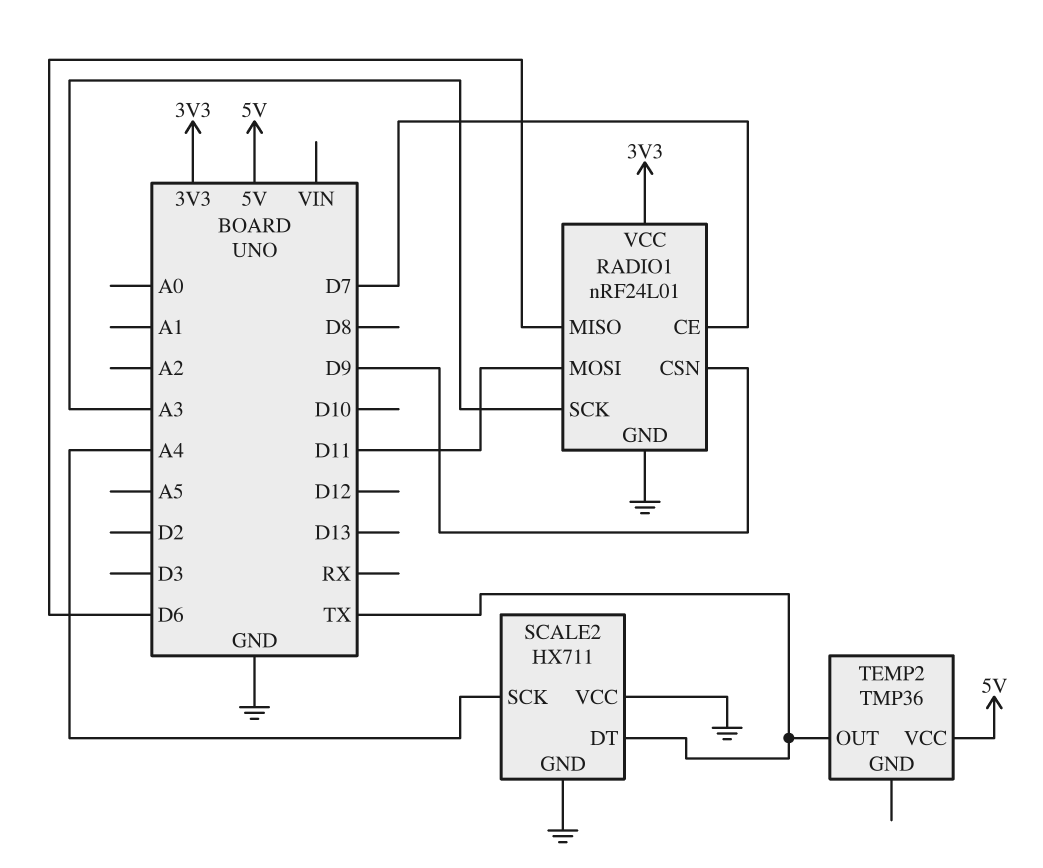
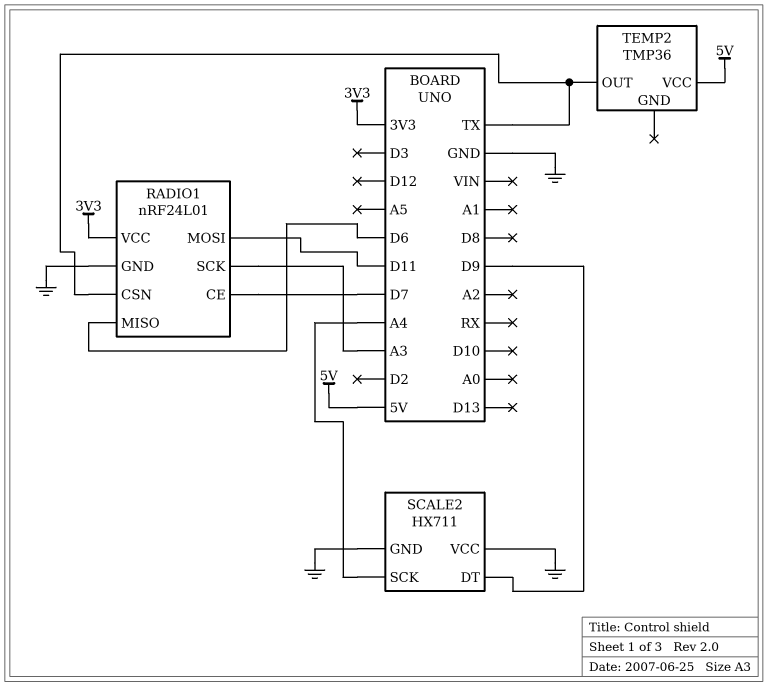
RADIO1 pin CSN: D9 -> TX
SCALE2 pin DT: TX -> D9

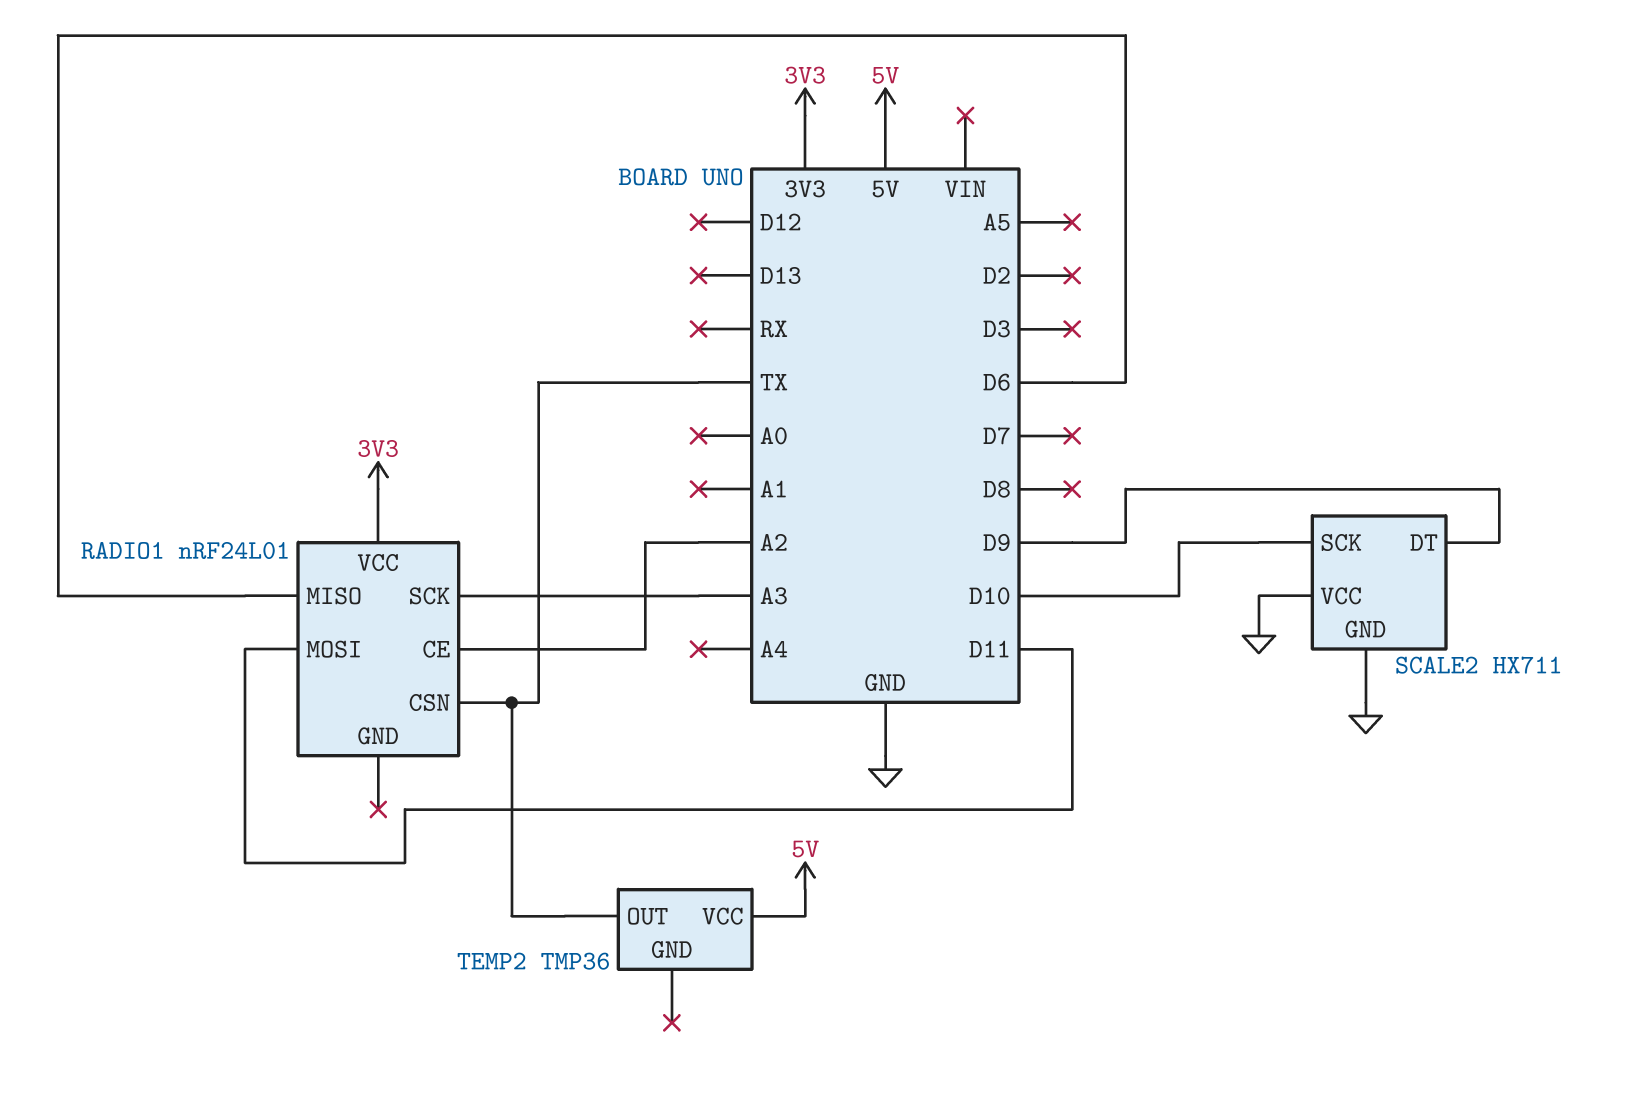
RADIO1 pin CE: D7 -> A2
RADIO1 pin GND: GND -> none
SCALE2 pin SCK: A4 -> D10

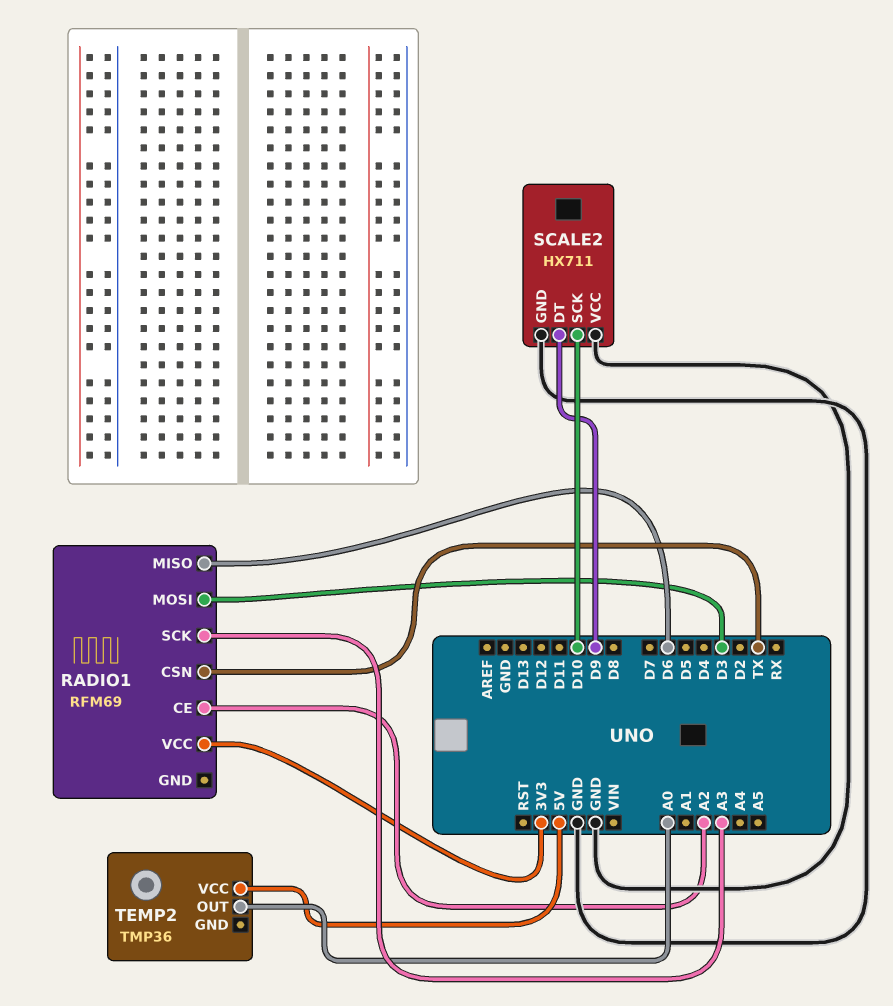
RADIO1: nRF24L01 -> RFM69
RADIO1 pin MOSI: D11 -> D3
TEMP2 pin OUT: TX -> A0

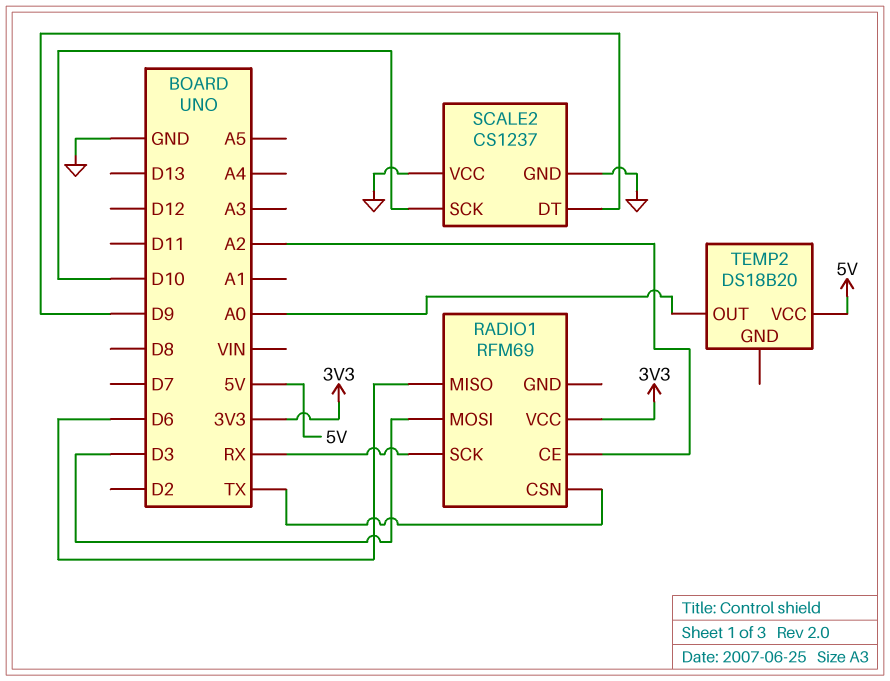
RADIO1 pin SCK: A3 -> RX
SCALE2: HX711 -> CS1237
TEMP2: TMP36 -> DS18B20

